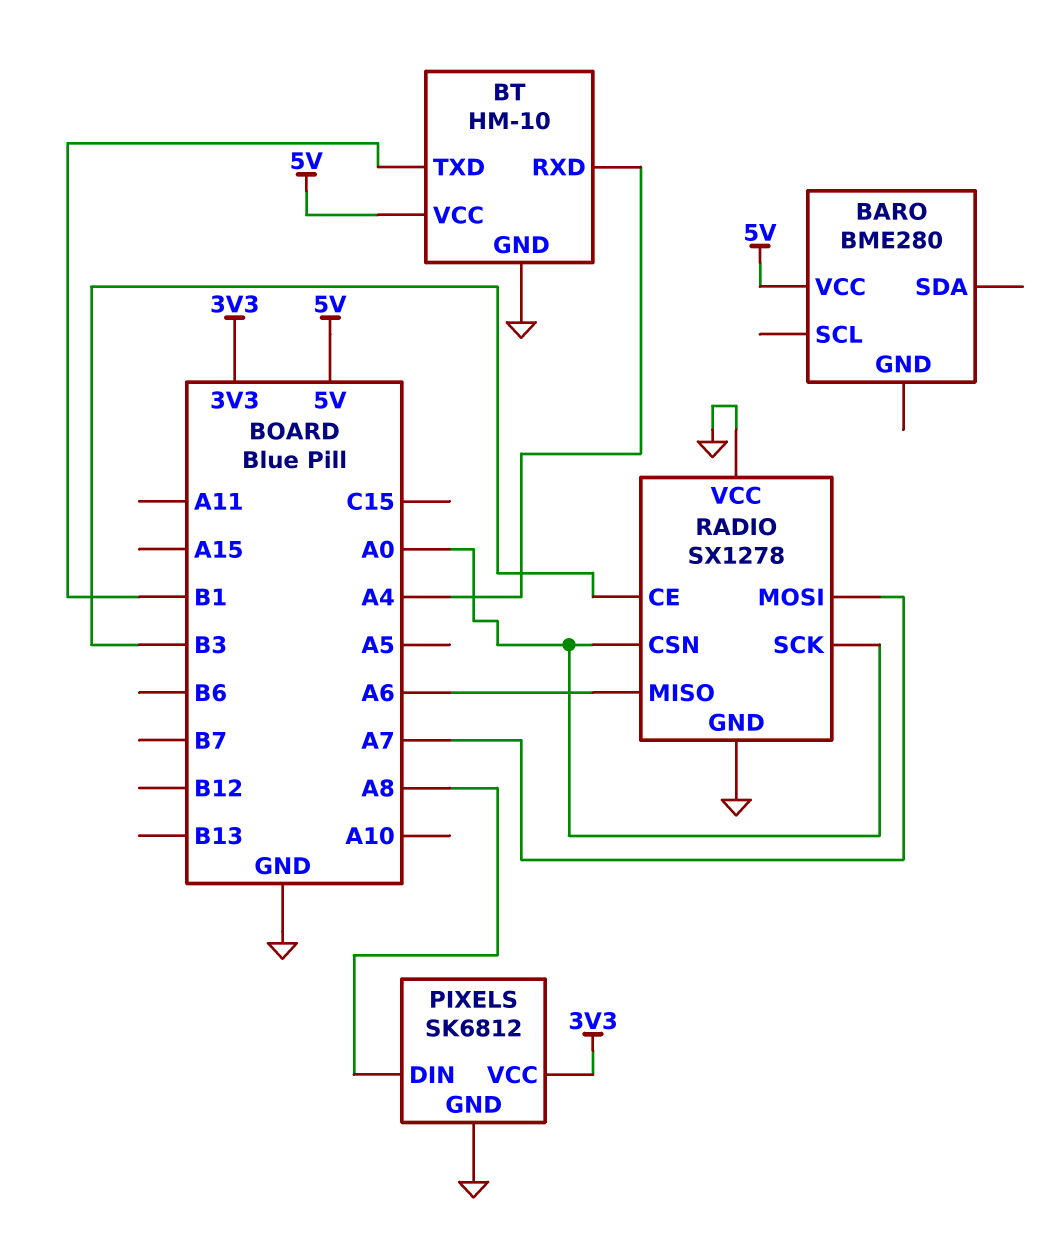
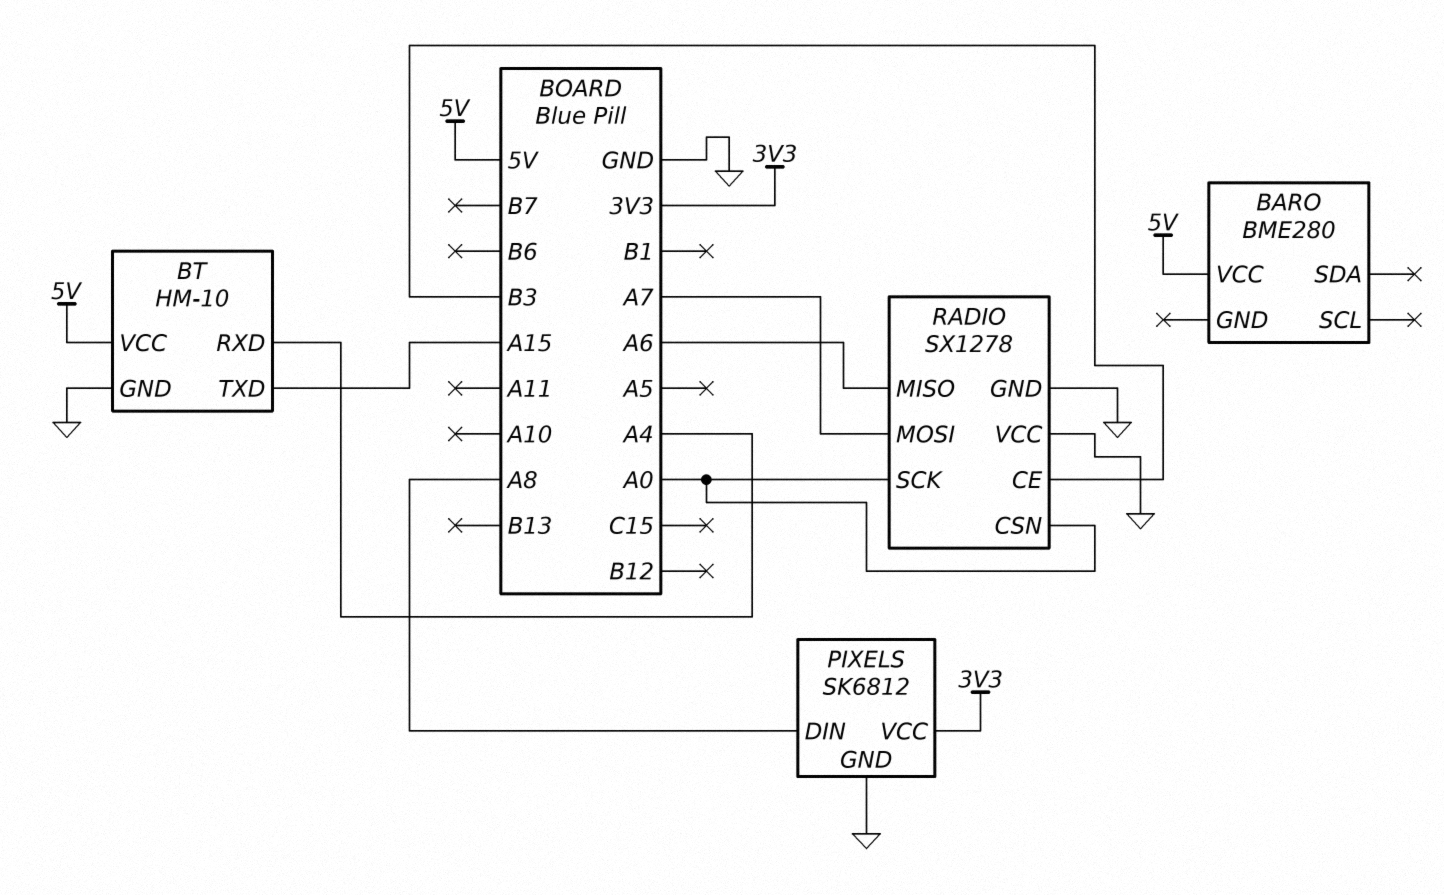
BT pin TXD: B1 -> A15

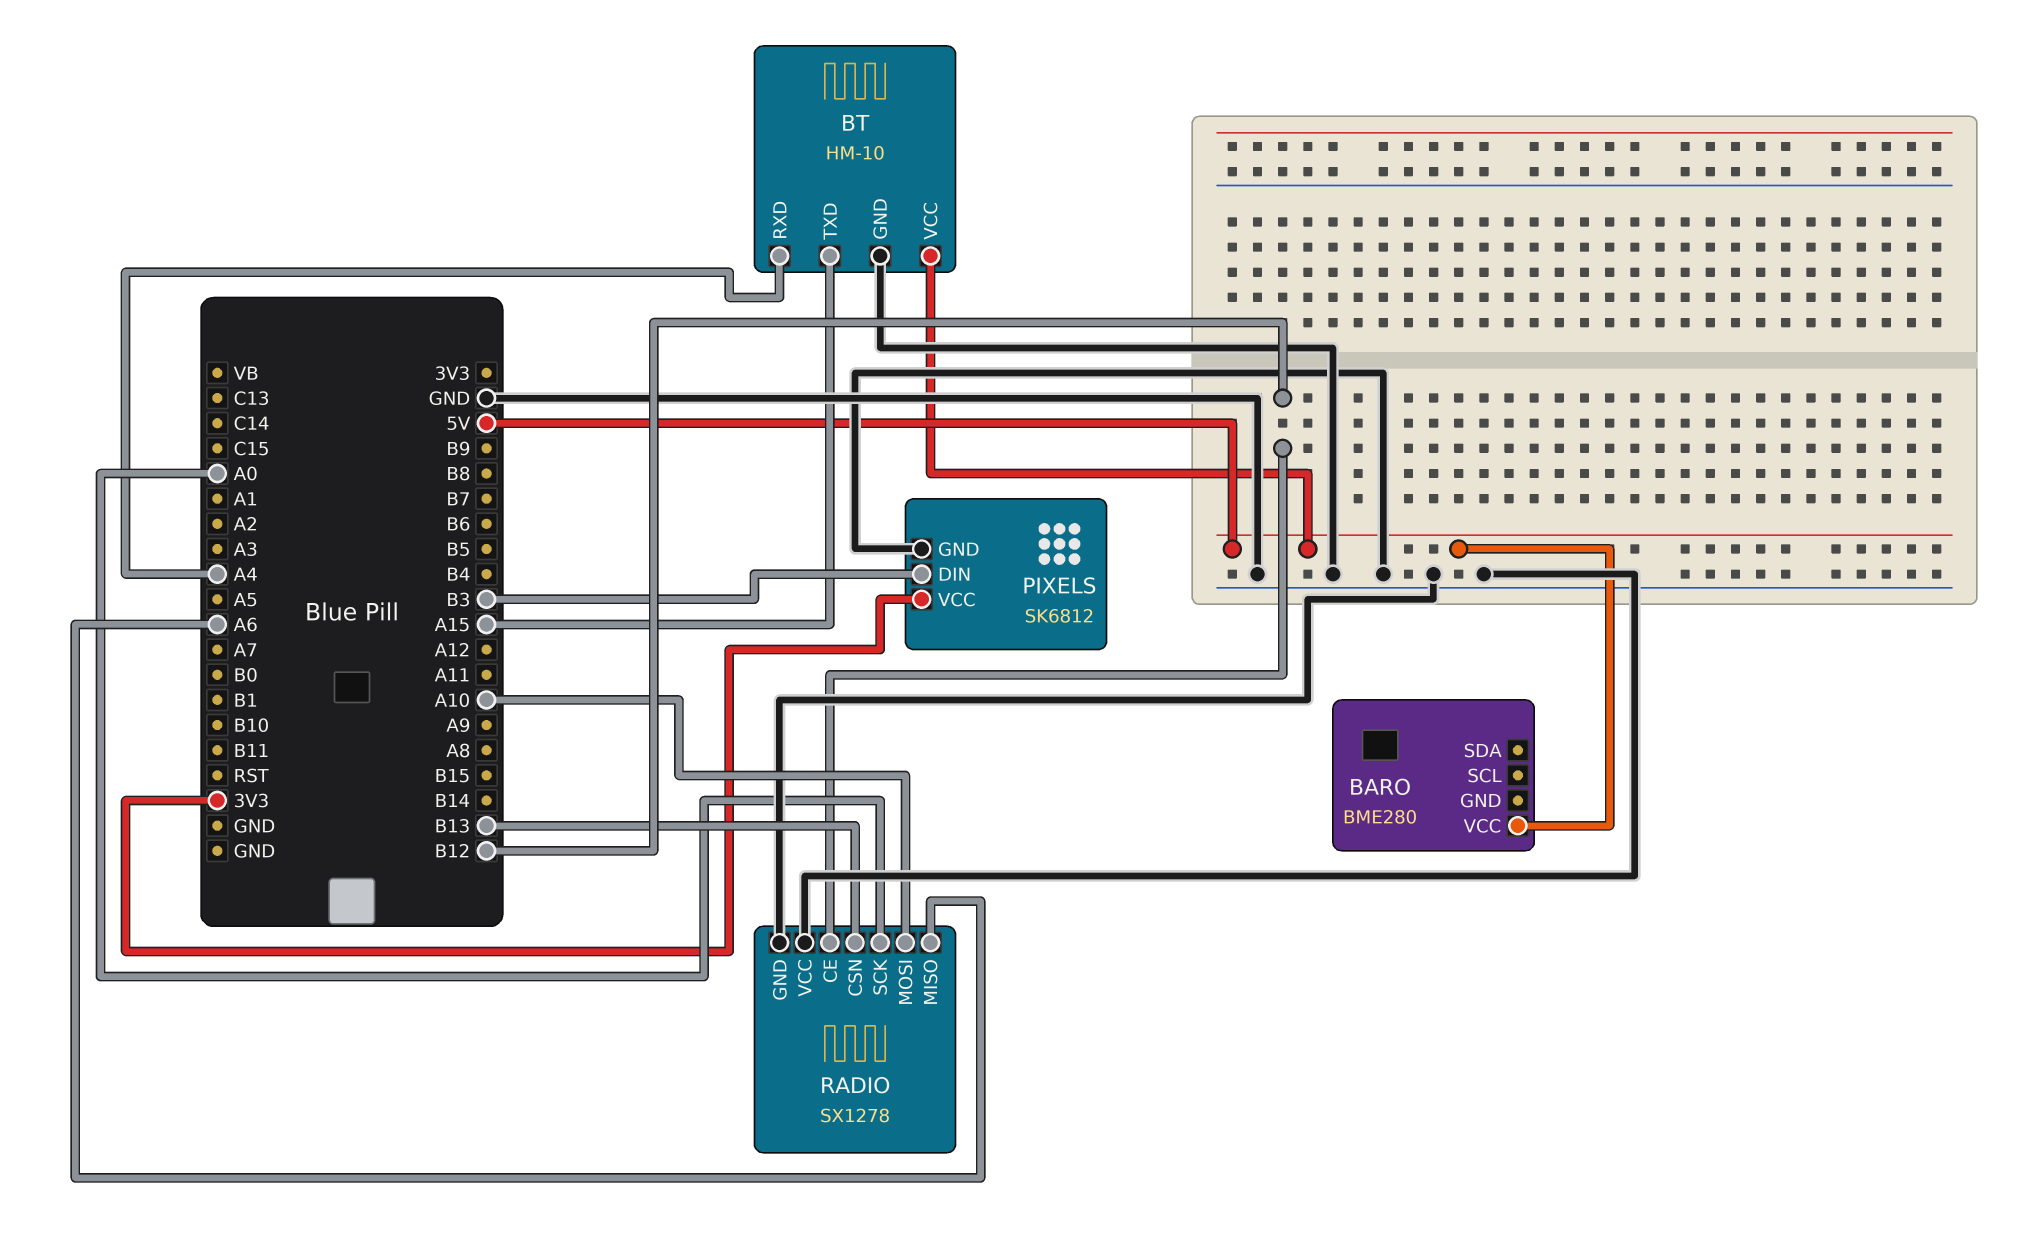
PIXELS pin DIN: A8 -> B3
RADIO pin CE: B3 -> B12
RADIO pin CSN: A0 -> B13
RADIO pin MOSI: A7 -> A10

